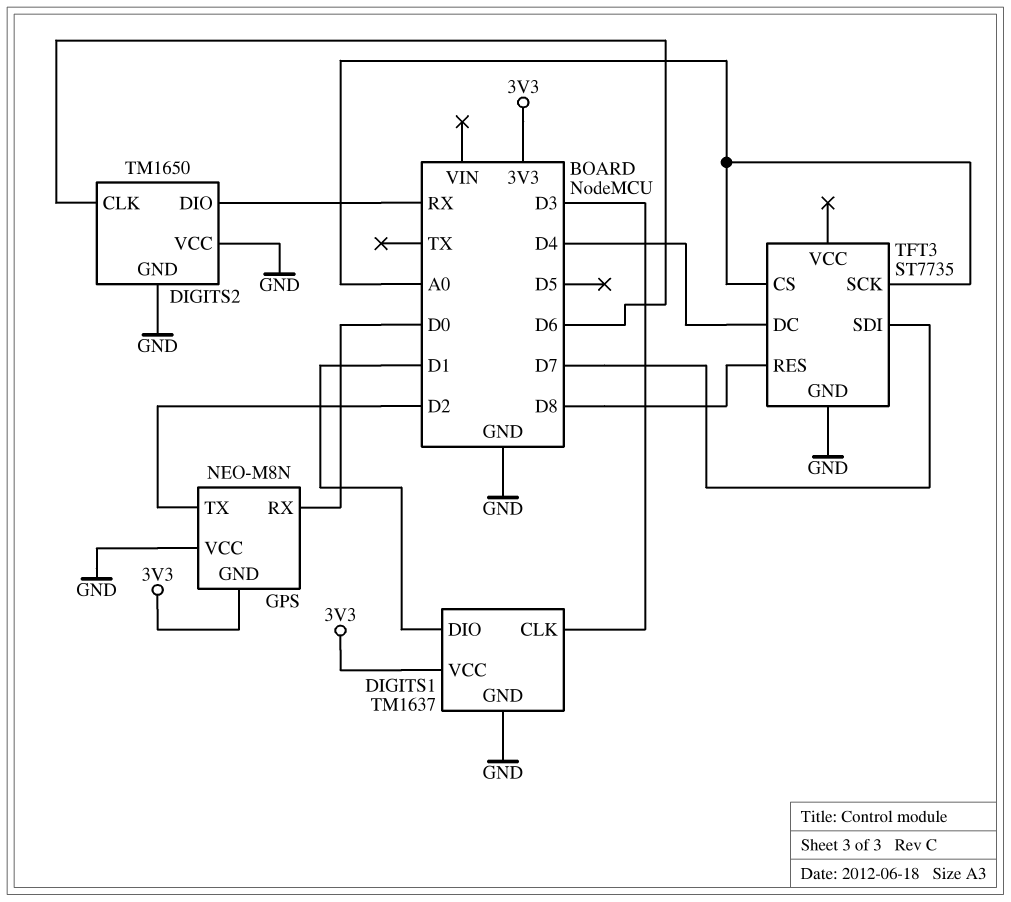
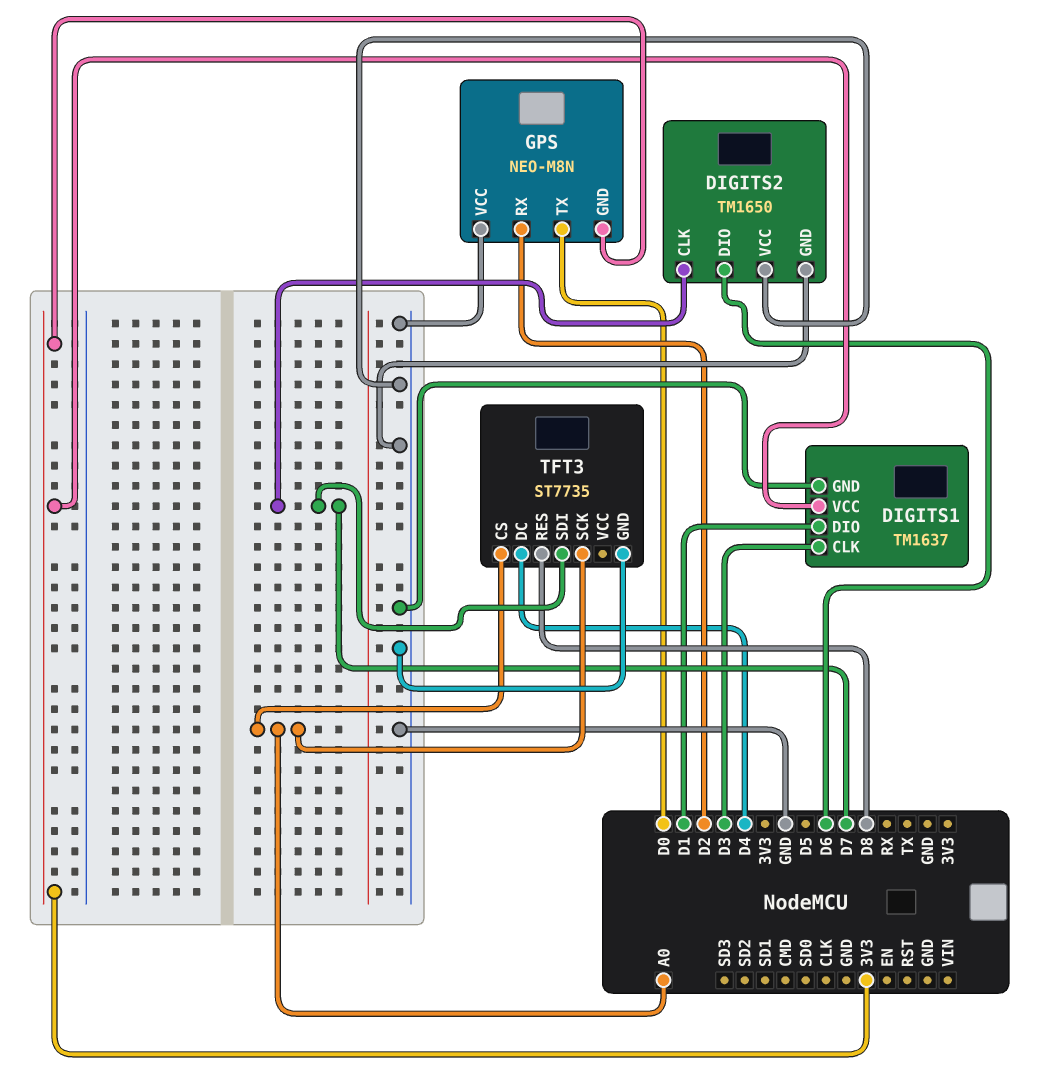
DIGITS2 pin CLK: D6 -> D7
DIGITS2 pin DIO: RX -> D6
GPS pin RX: D0 -> D2
GPS pin TX: D2 -> D0

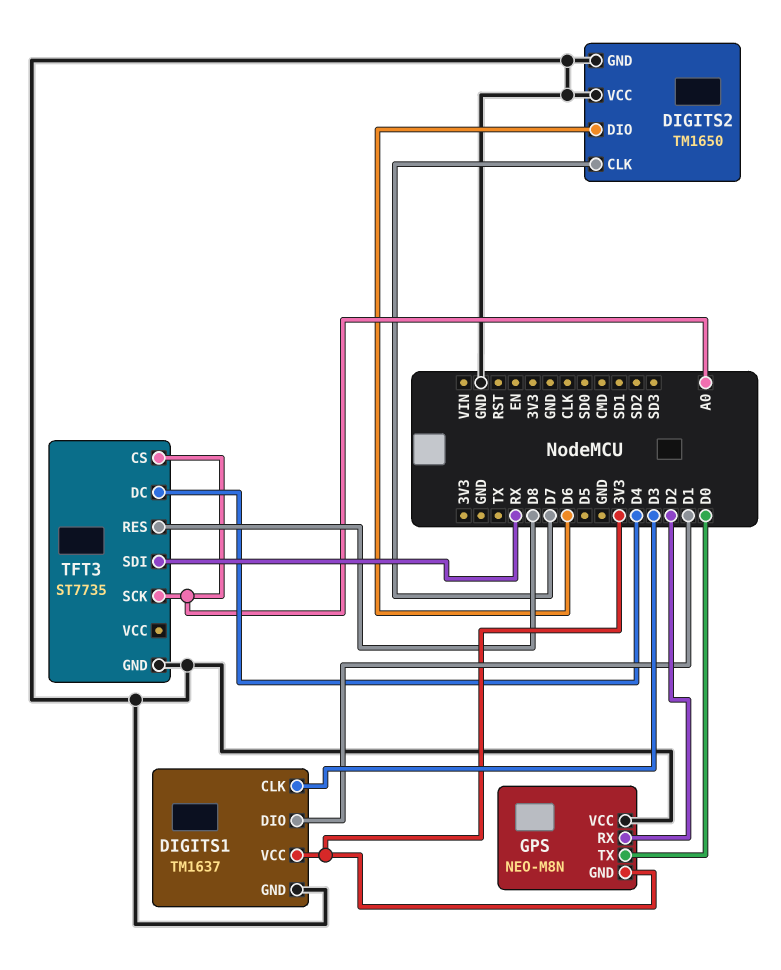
TFT3 pin SDI: D7 -> RX

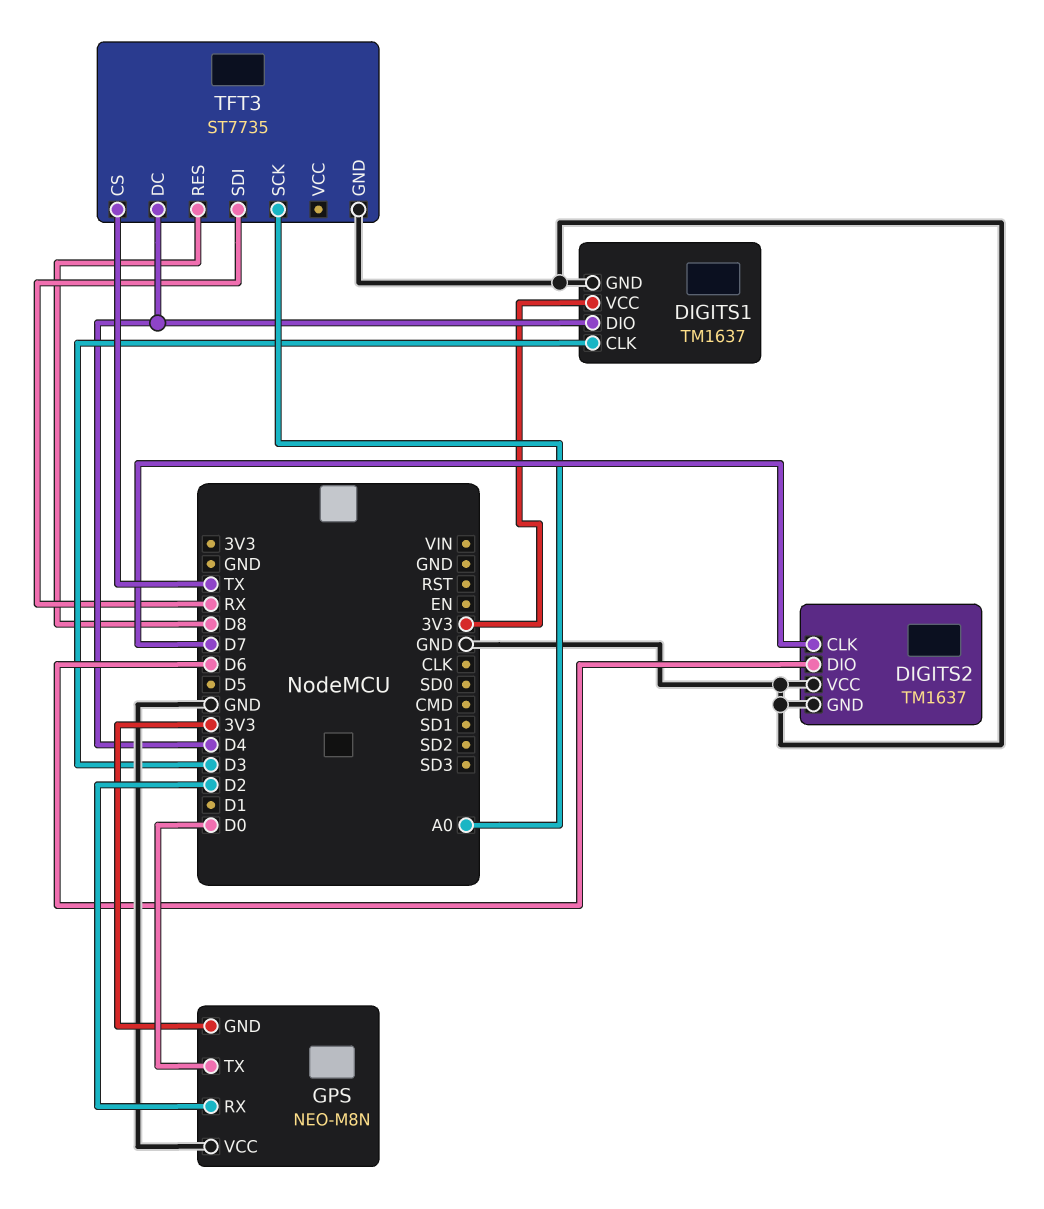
DIGITS1 pin DIO: D1 -> D4
DIGITS2: TM1650 -> TM1637
TFT3 pin CS: A0 -> TX

